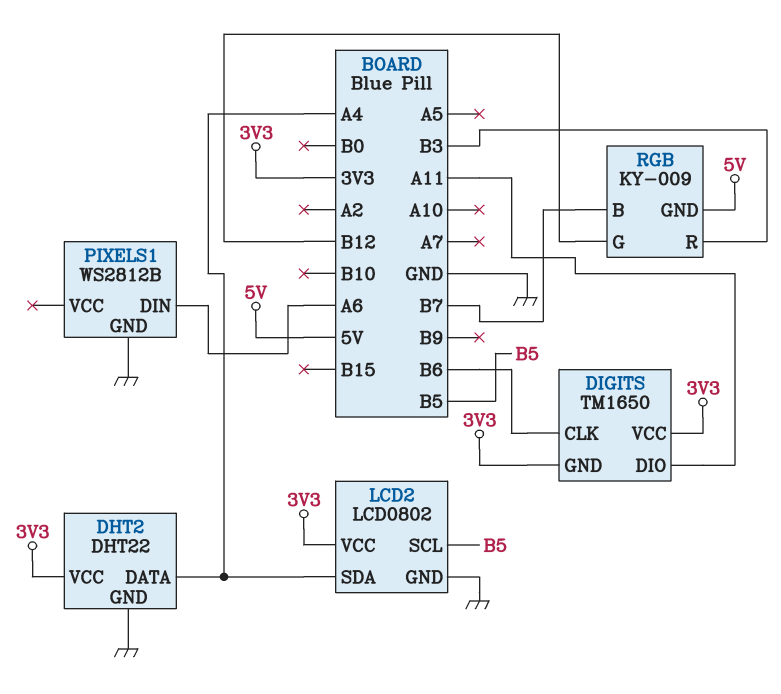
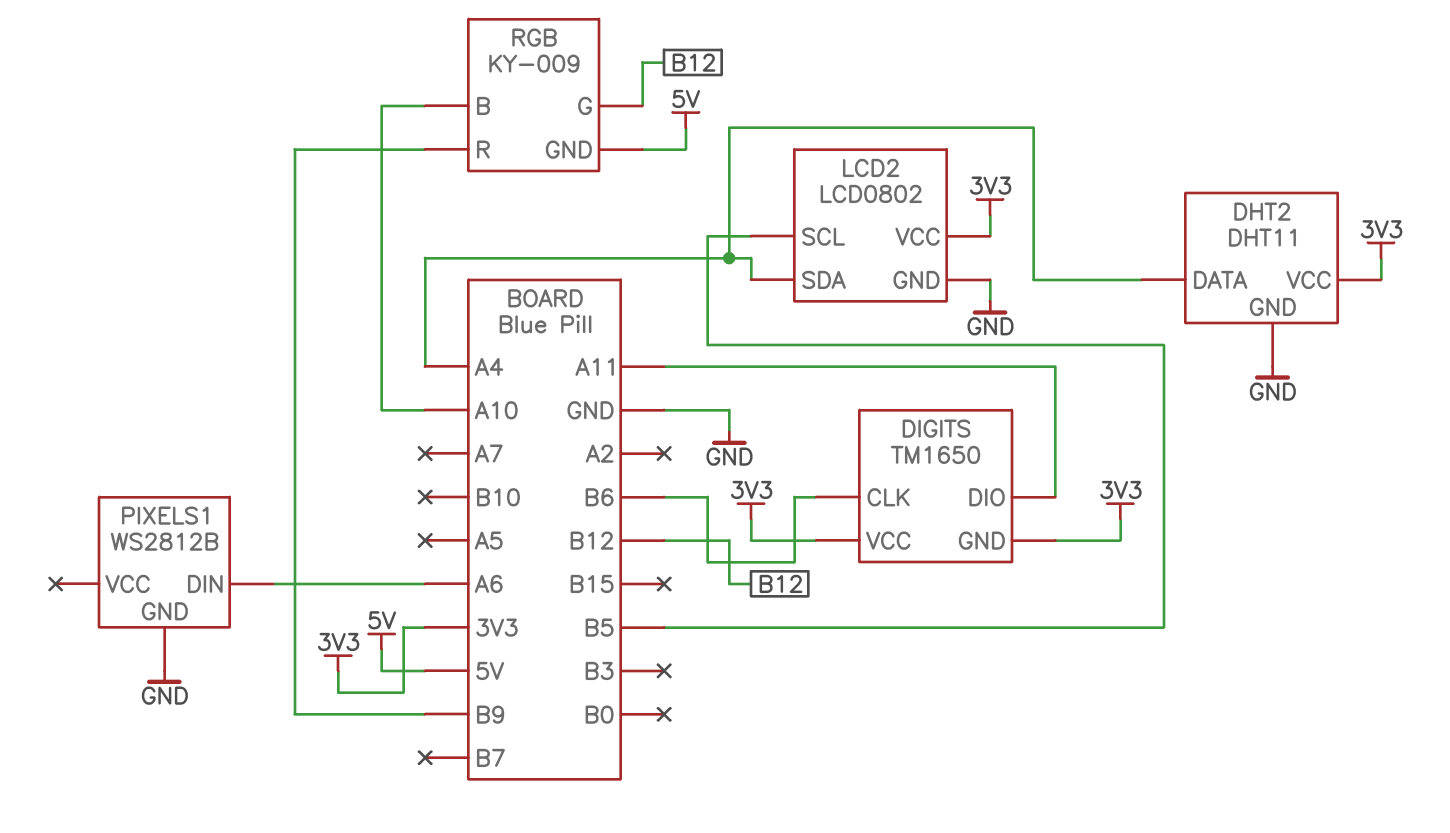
DHT2: DHT22 -> DHT11
RGB pin B: B7 -> A10
RGB pin R: B3 -> B9

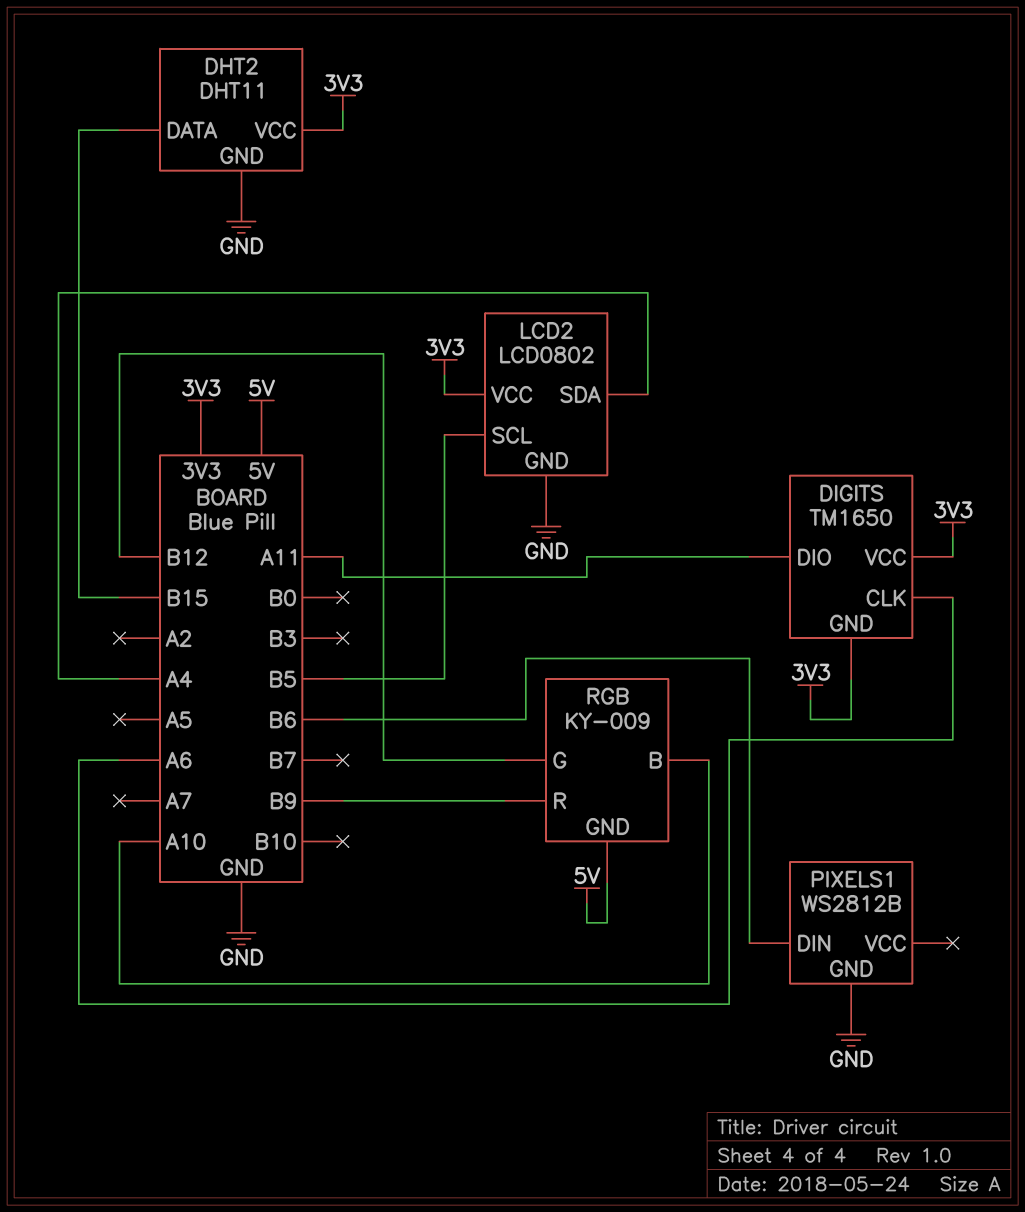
DHT2 pin DATA: A4 -> B15
DIGITS pin CLK: B6 -> A6
PIXELS1 pin DIN: A6 -> B6

